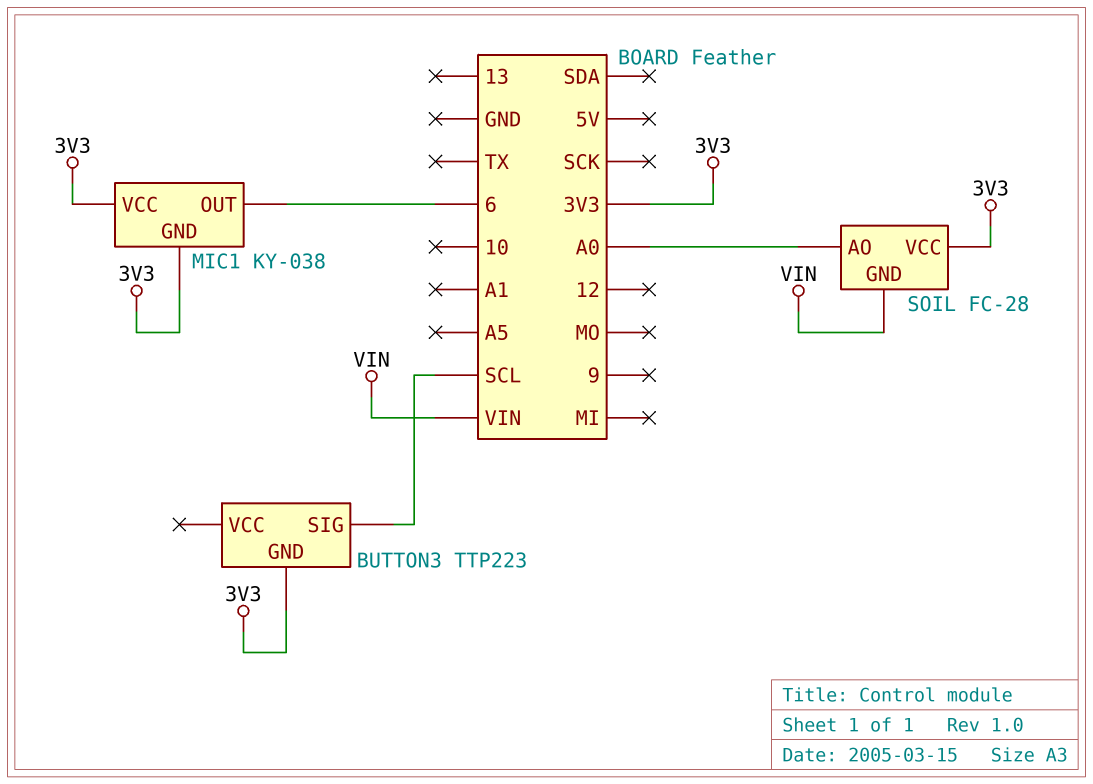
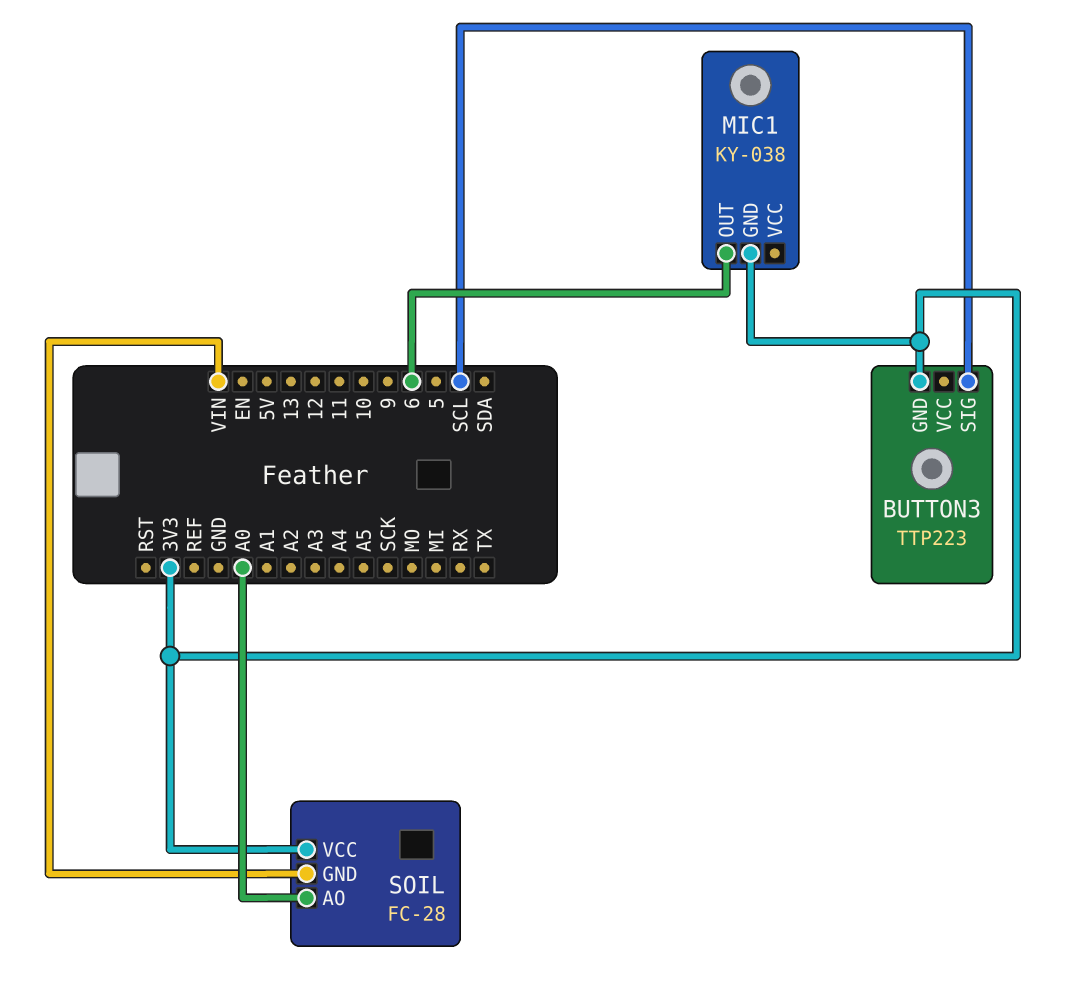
MIC1 pin VCC: 3V3 -> none

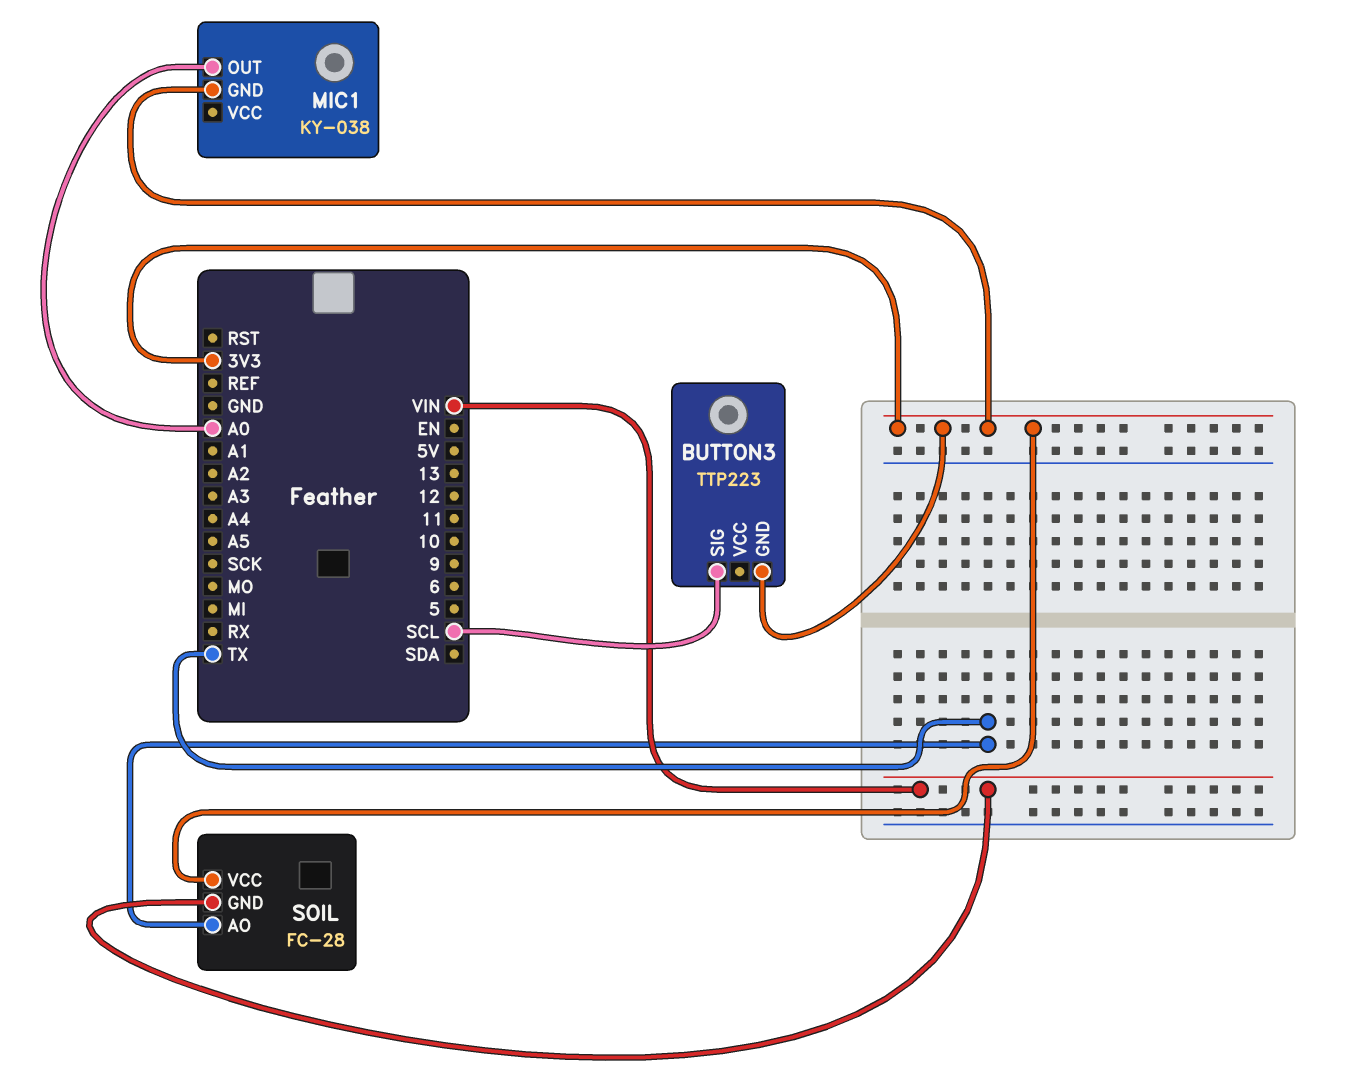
MIC1 pin OUT: 6 -> A0
SOIL pin AO: A0 -> TX

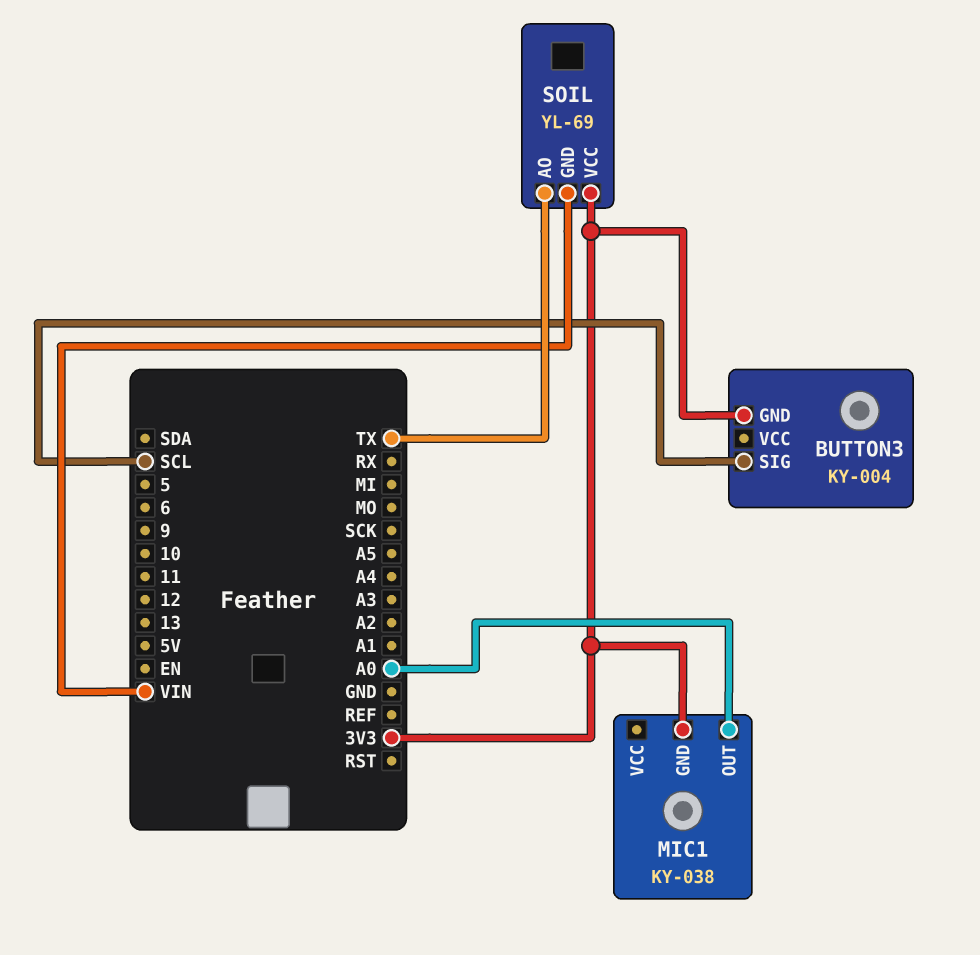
BUTTON3: TTP223 -> KY-004
SOIL: FC-28 -> YL-69

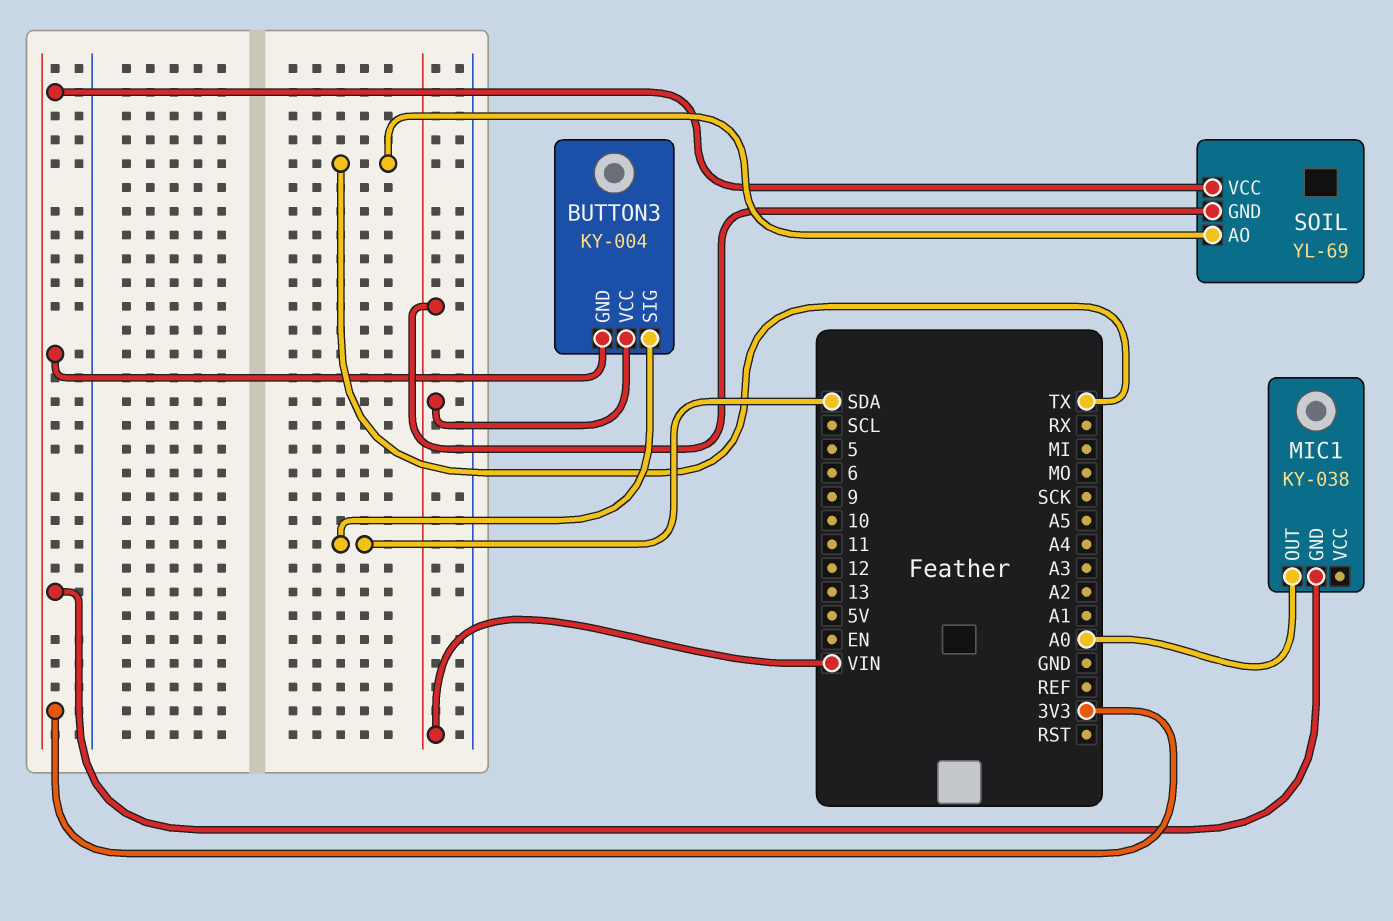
BUTTON3 pin SIG: SCL -> SDA
BUTTON3 pin VCC: none -> VIN

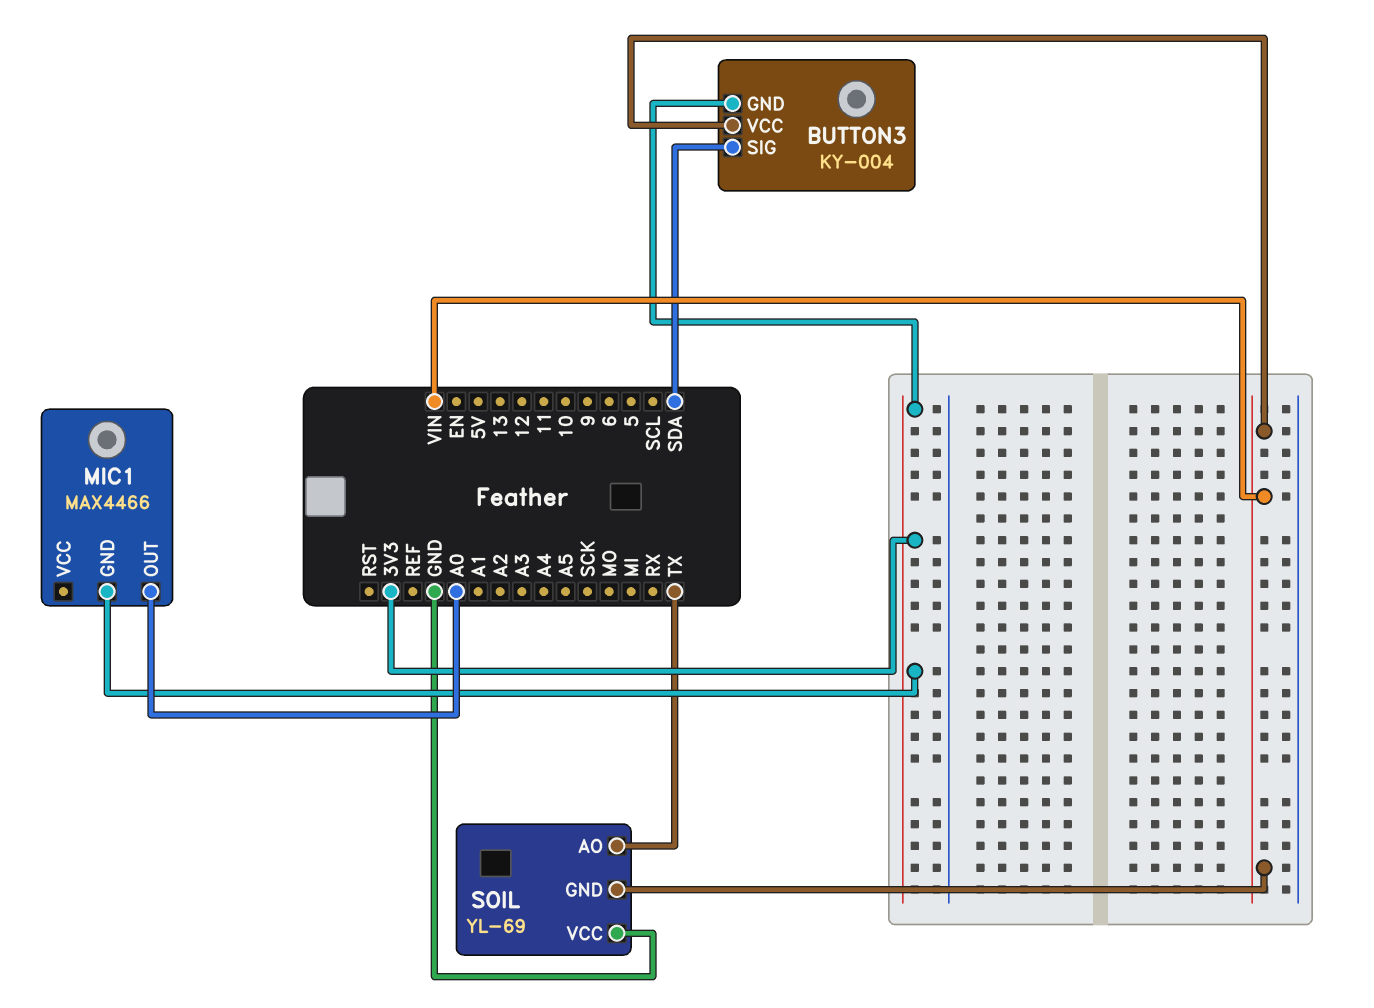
MIC1: KY-038 -> MAX4466
SOIL pin VCC: 3V3 -> GND

